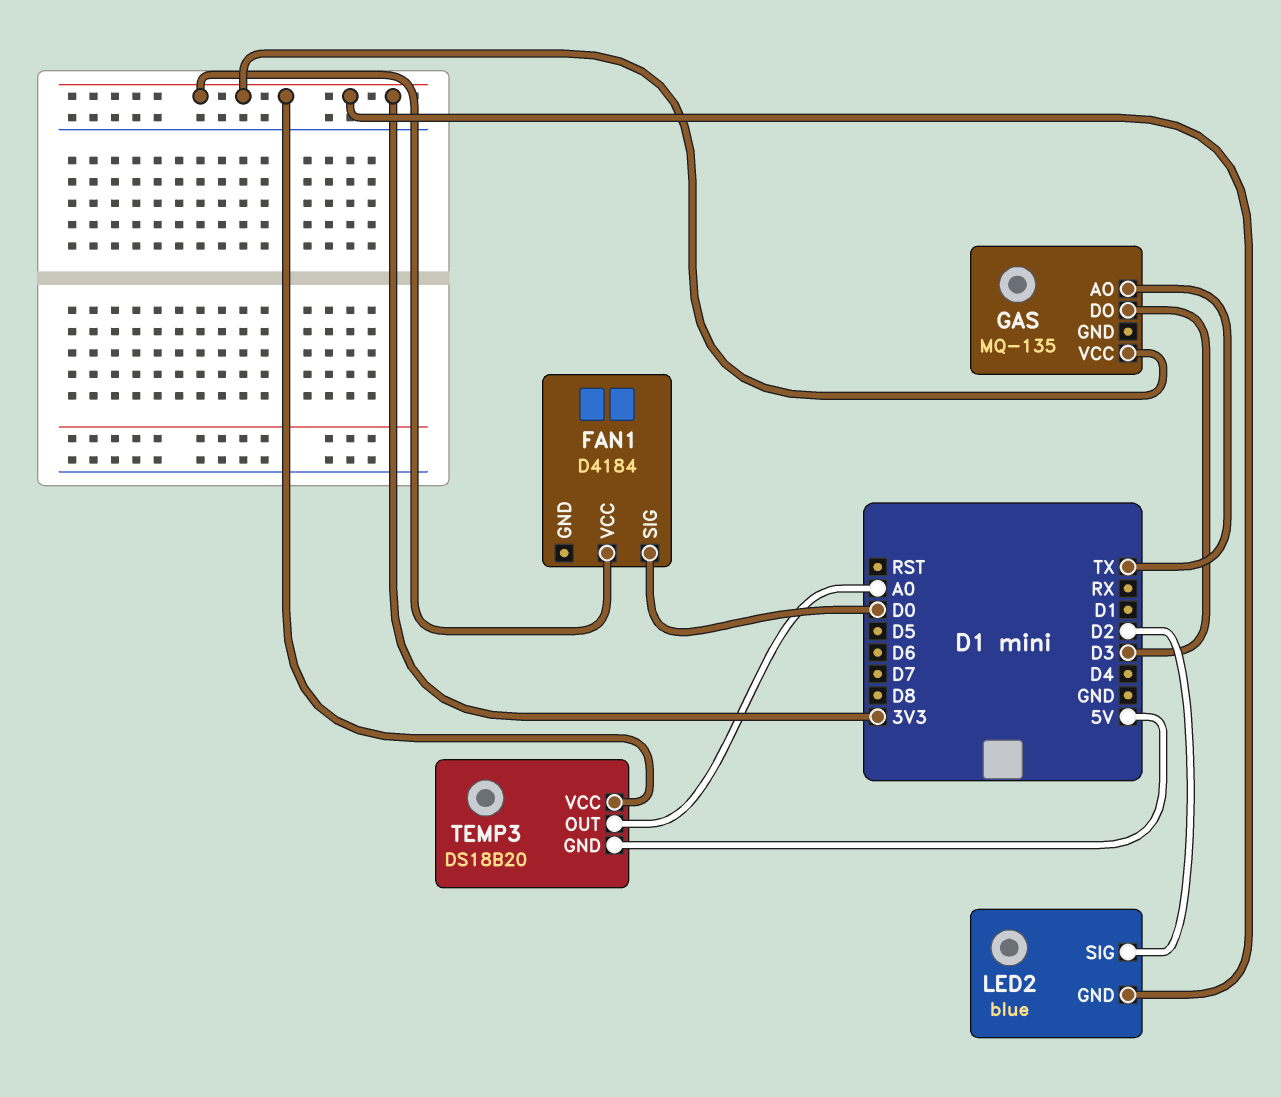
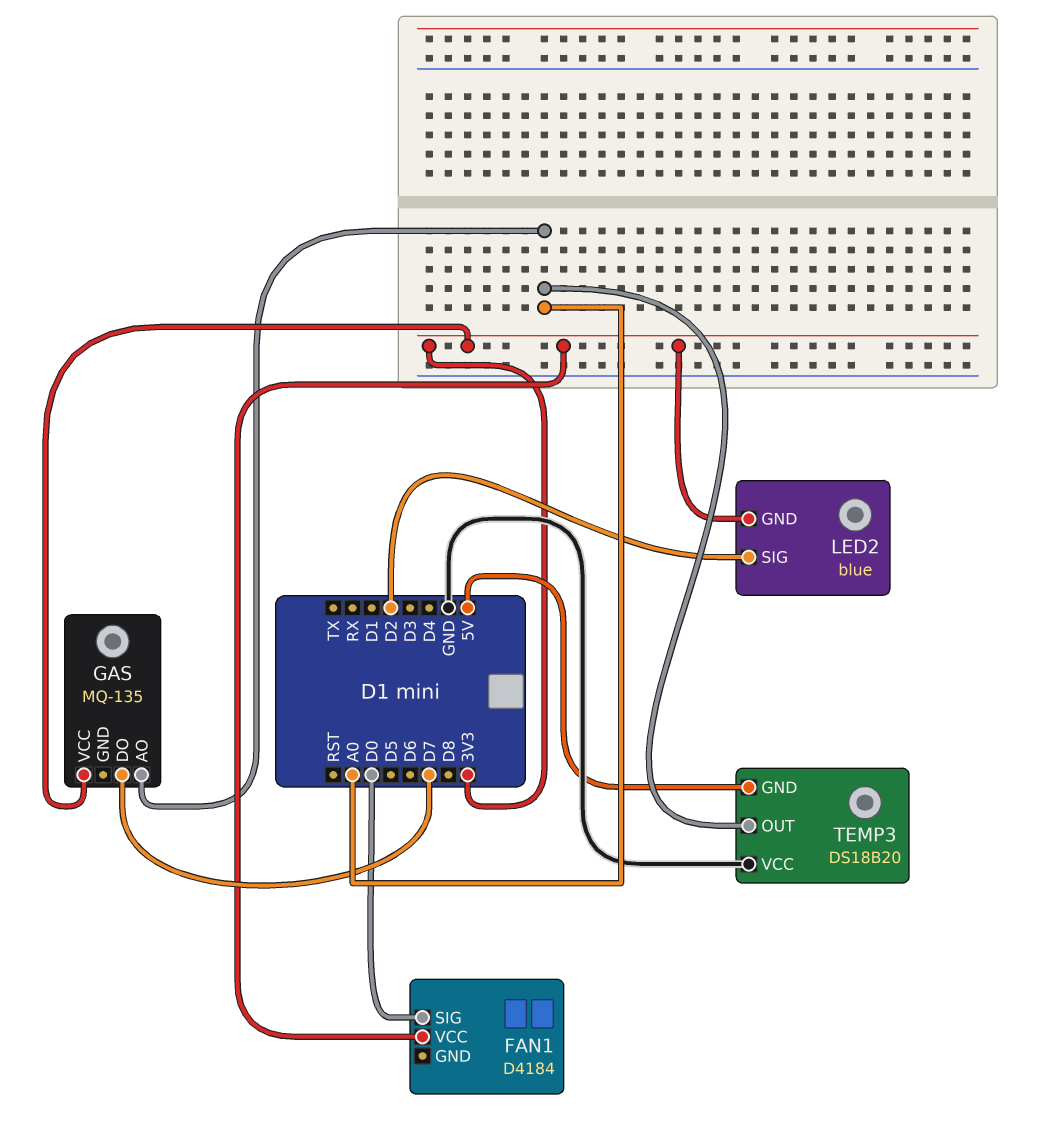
GAS pin AO: TX -> A0
GAS pin DO: D3 -> D7
TEMP3 pin VCC: 3V3 -> GND

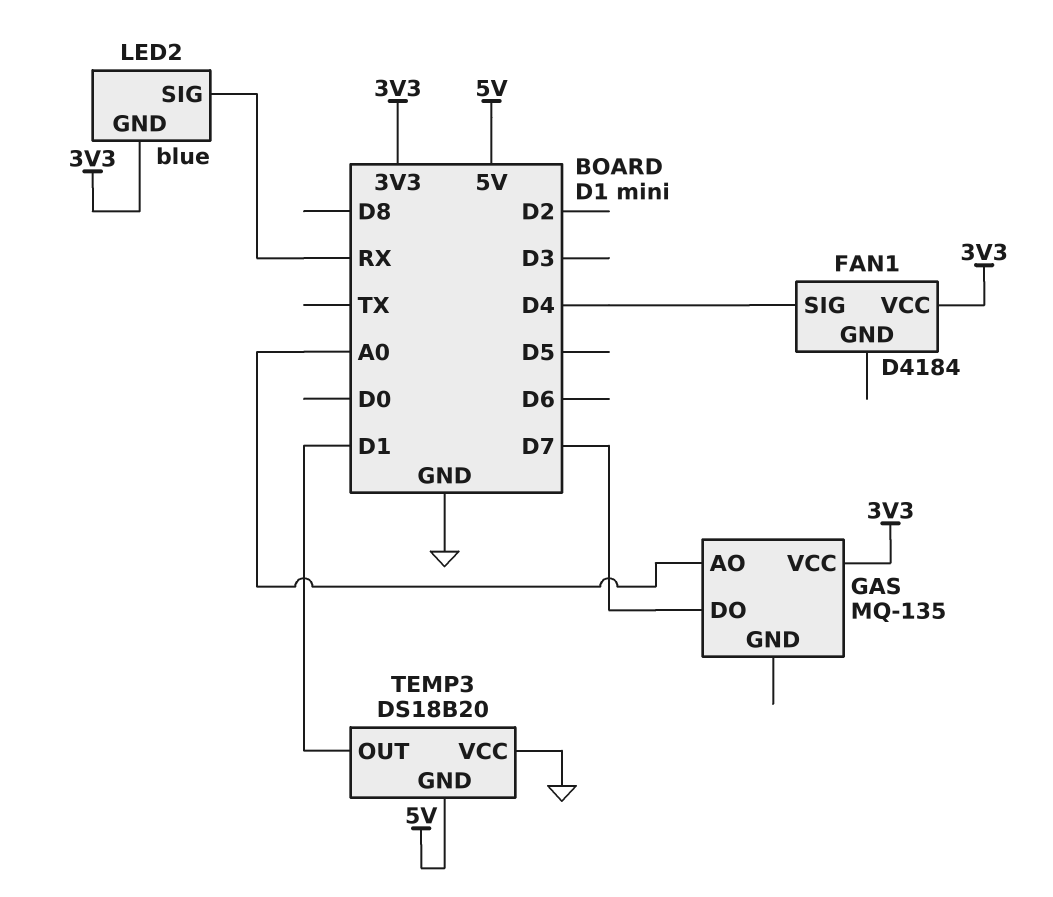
FAN1 pin SIG: D0 -> D4
LED2 pin SIG: D2 -> RX
TEMP3 pin OUT: A0 -> D1

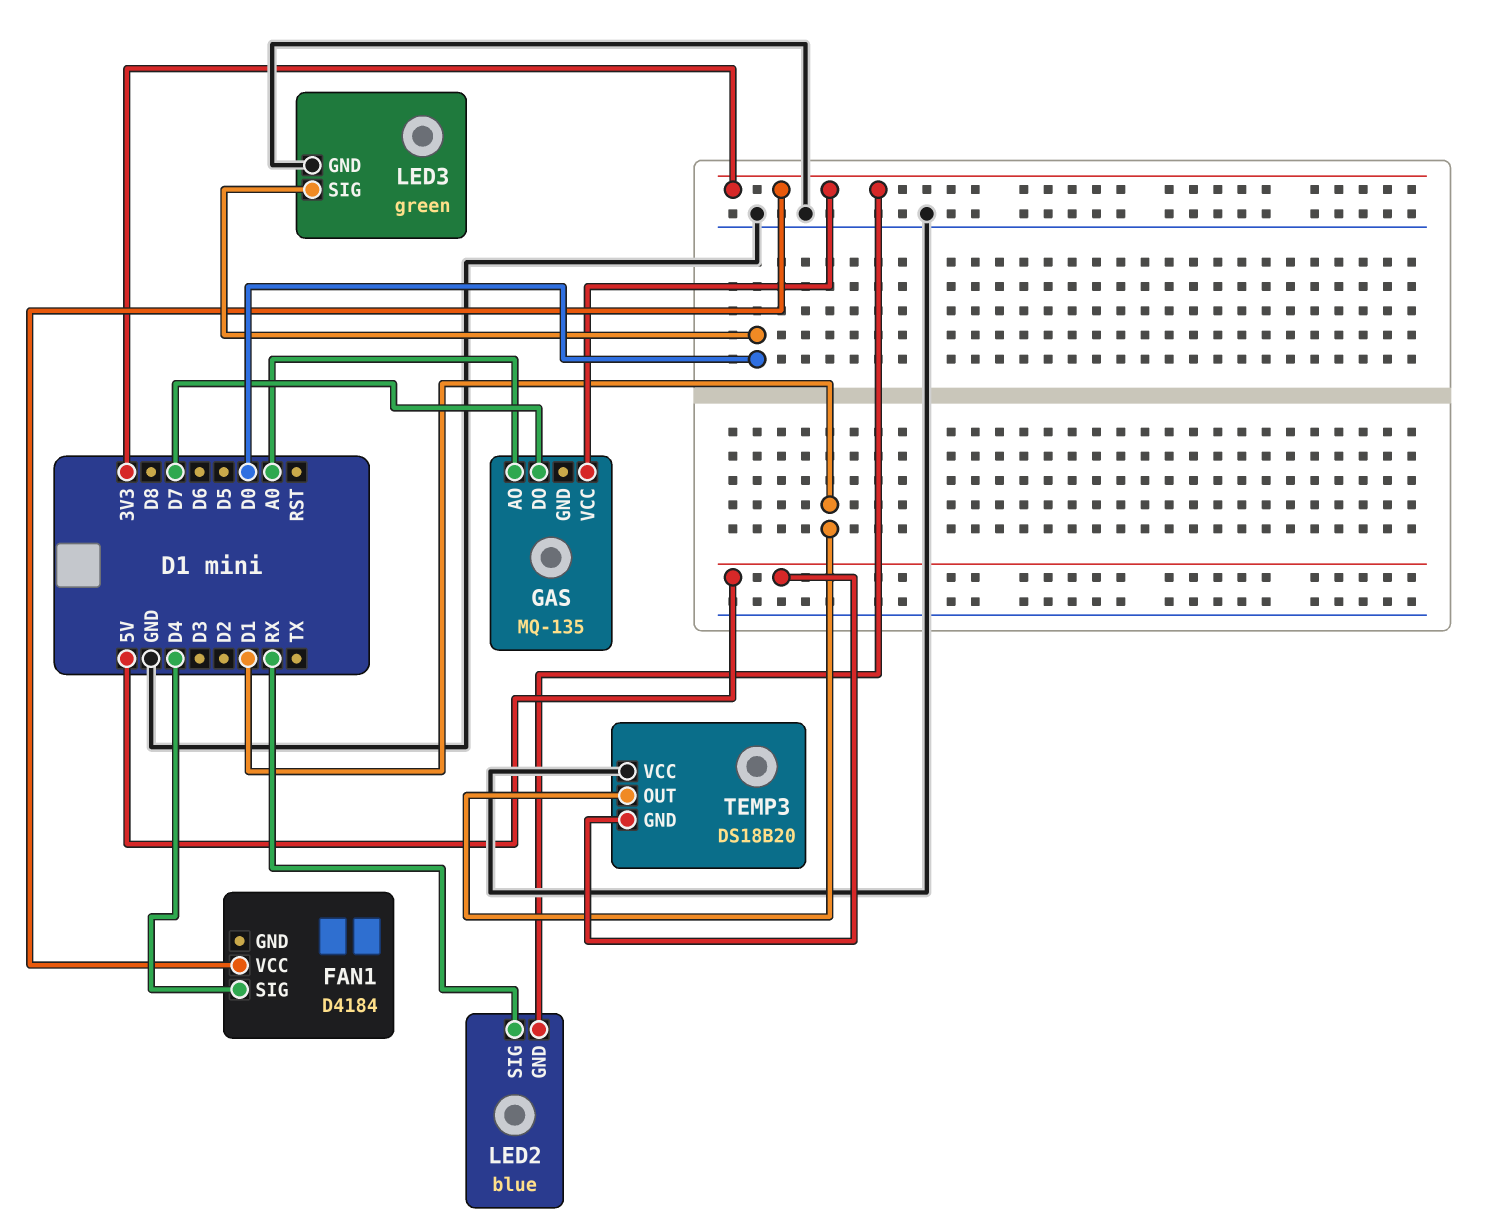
LED3: none -> green
LED3 pin GND: none -> GND
LED3 pin SIG: none -> D0

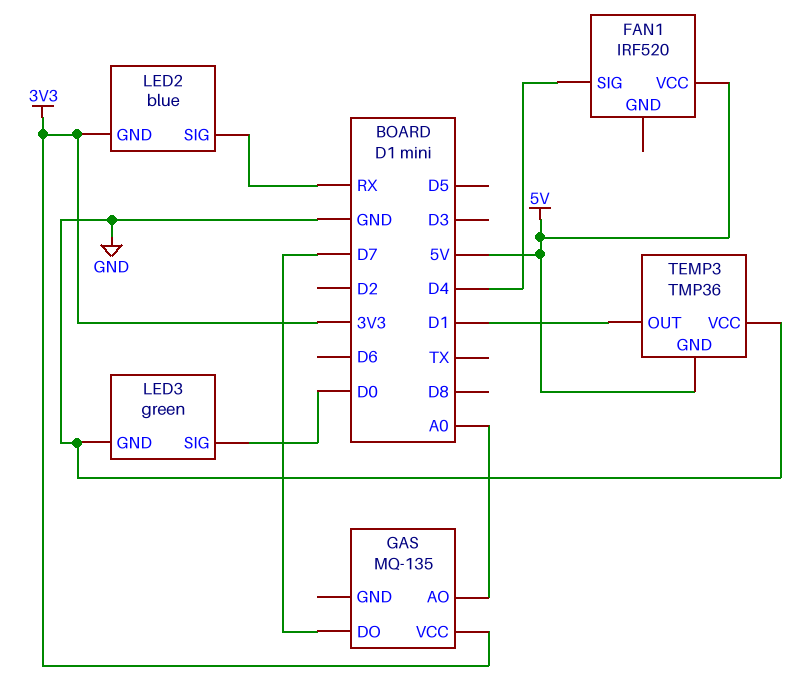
FAN1: D4184 -> IRF520
FAN1 pin VCC: 3V3 -> 5V
TEMP3: DS18B20 -> TMP36

